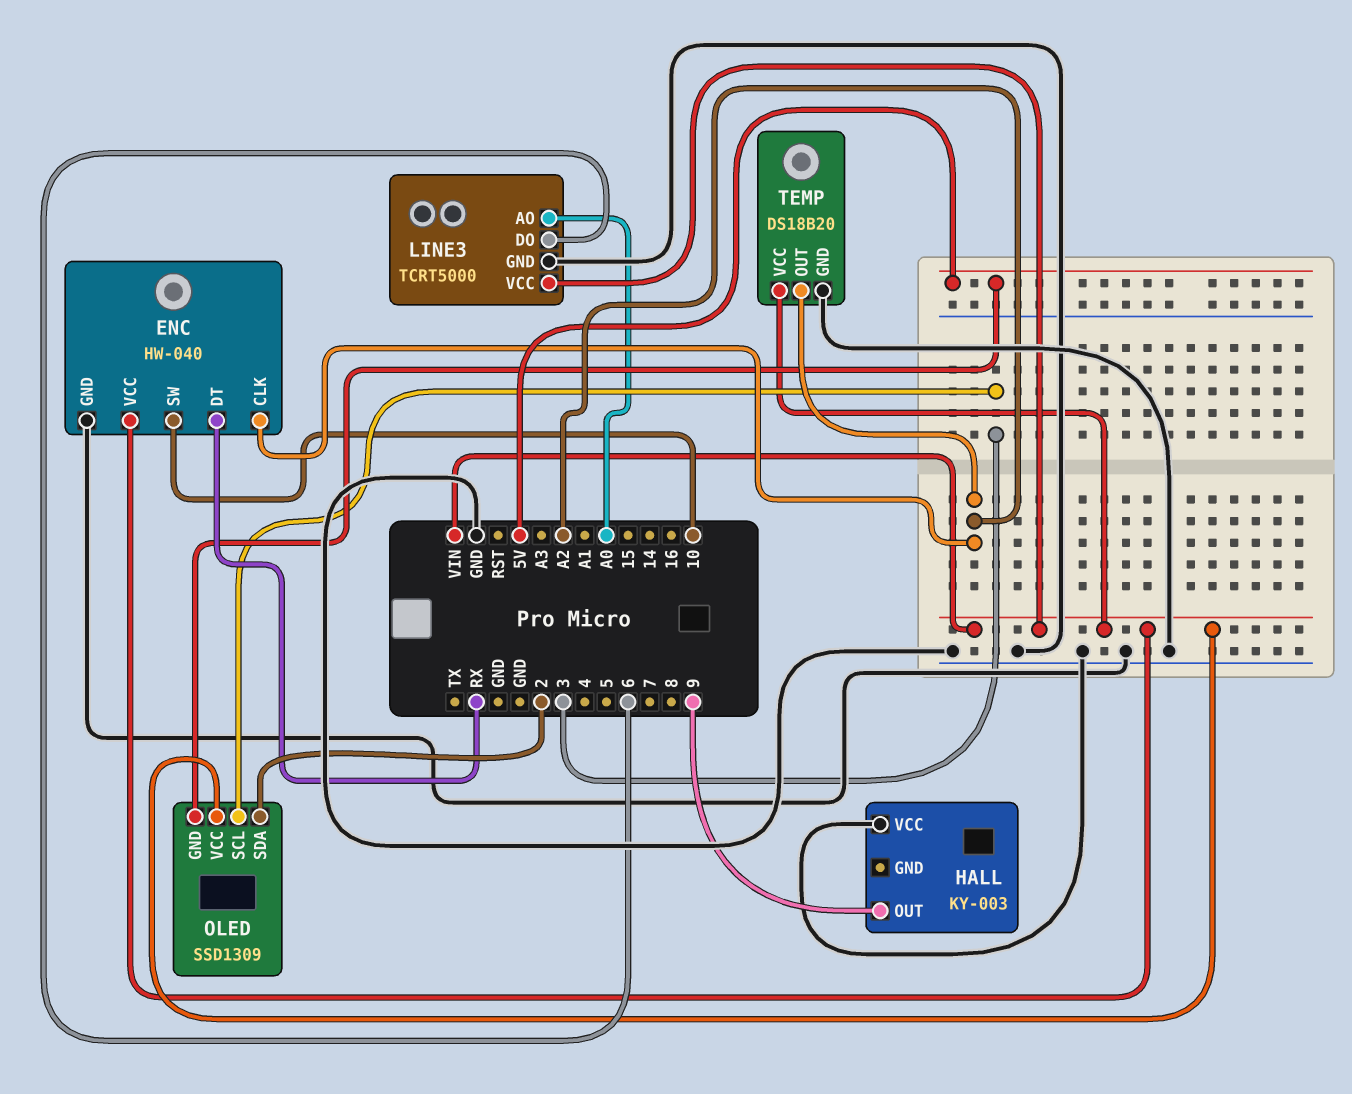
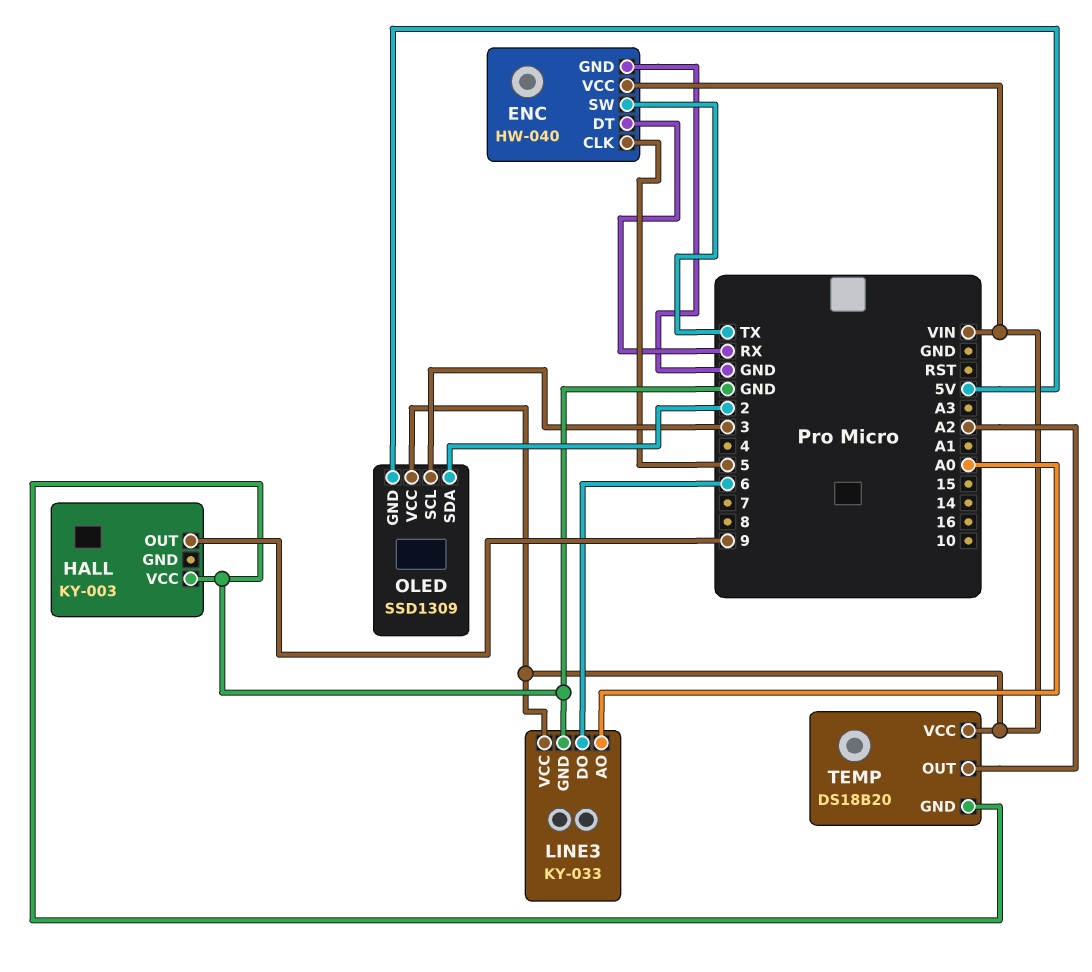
ENC pin CLK: A2 -> 5
ENC pin SW: 10 -> TX
LINE3: TCRT5000 -> KY-033

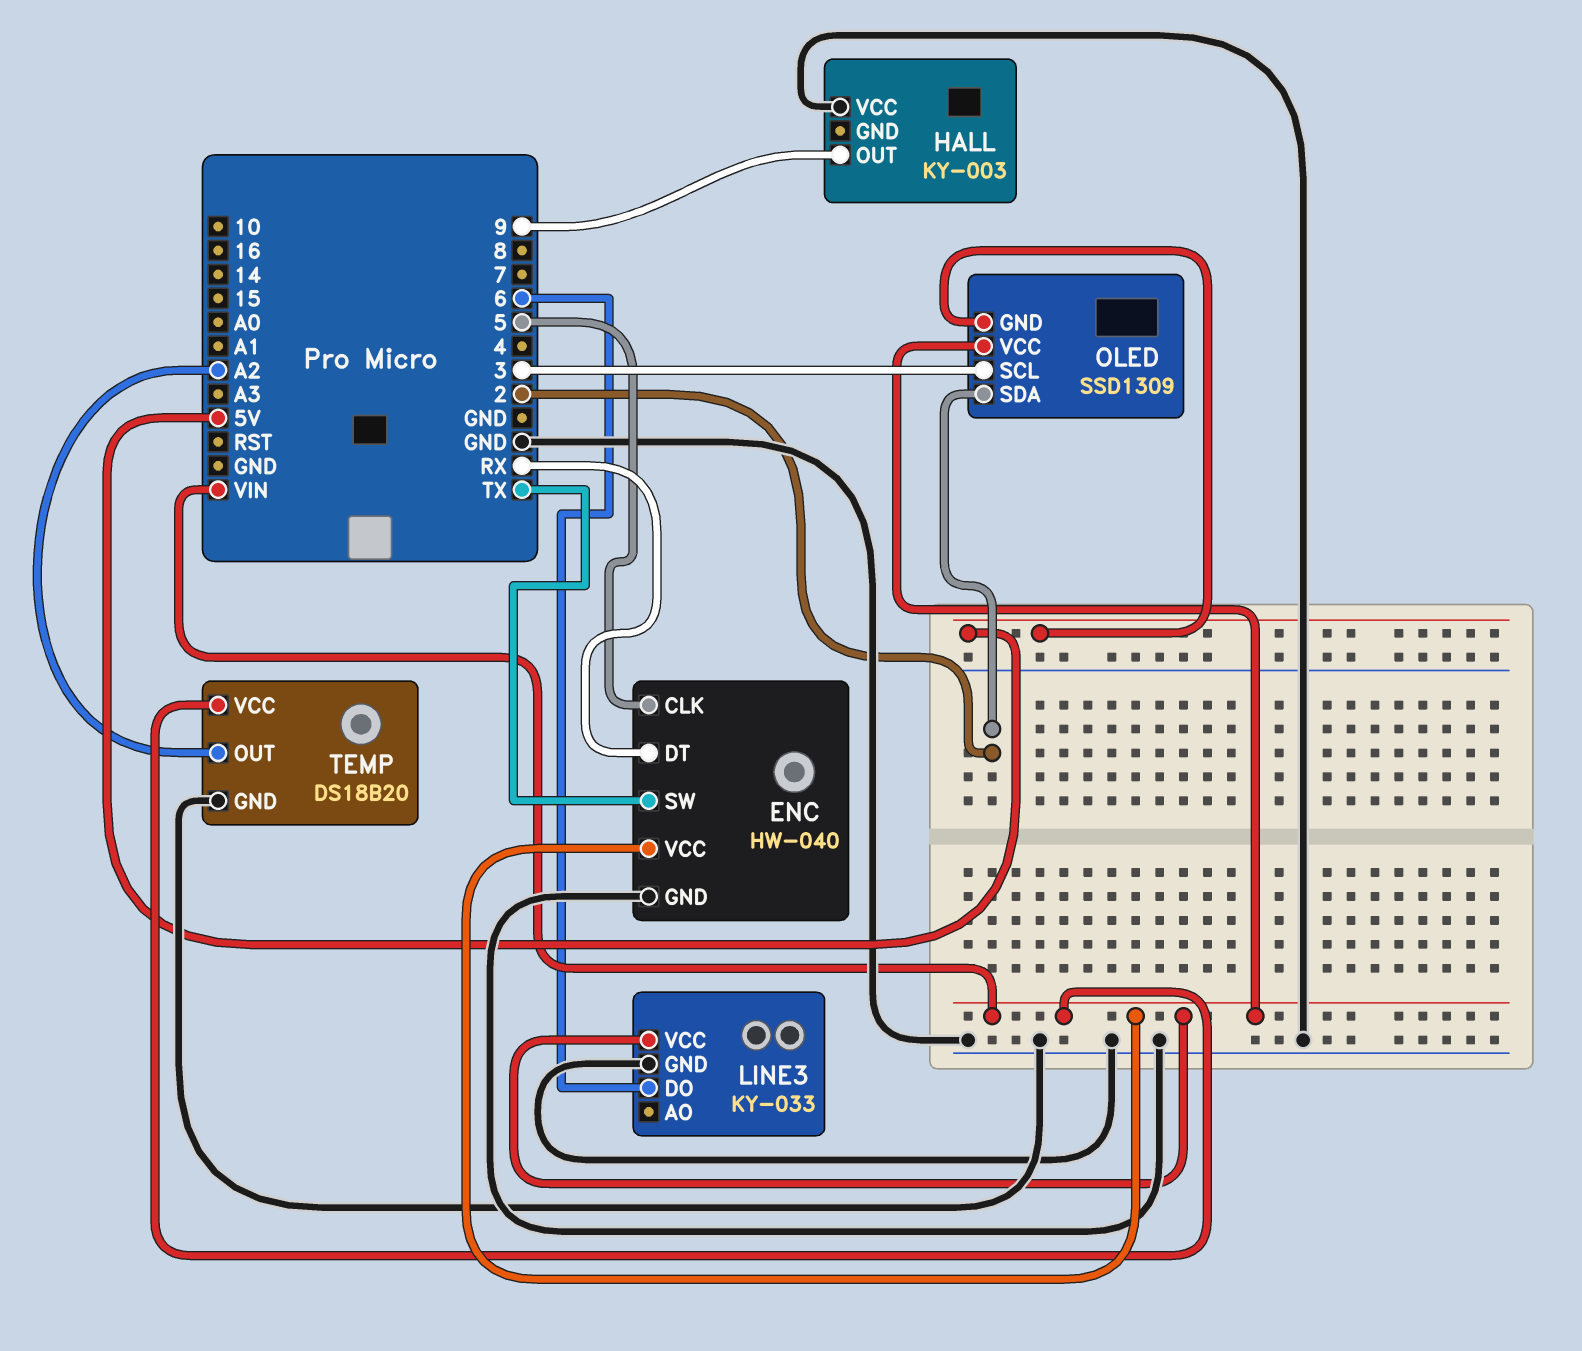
LINE3 pin AO: A0 -> none

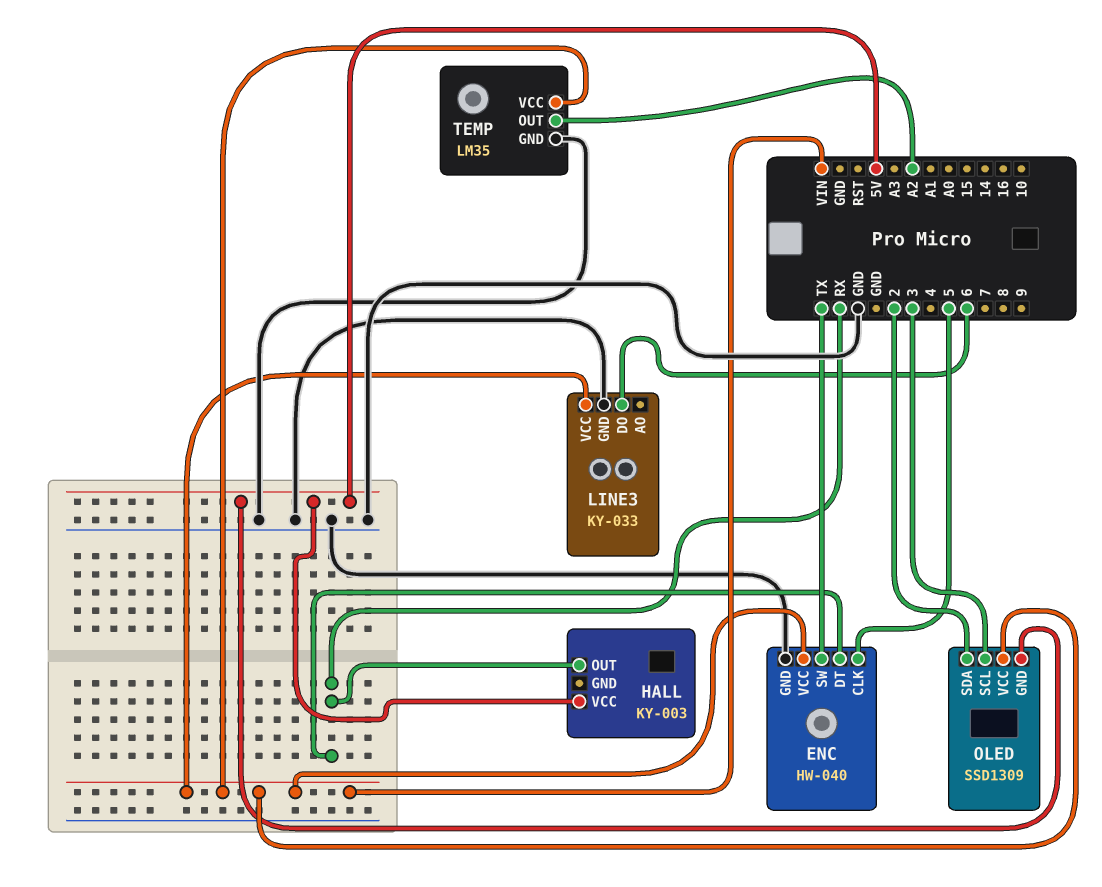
HALL pin OUT: 9 -> RX
HALL pin VCC: GND -> 5V
TEMP: DS18B20 -> LM35

